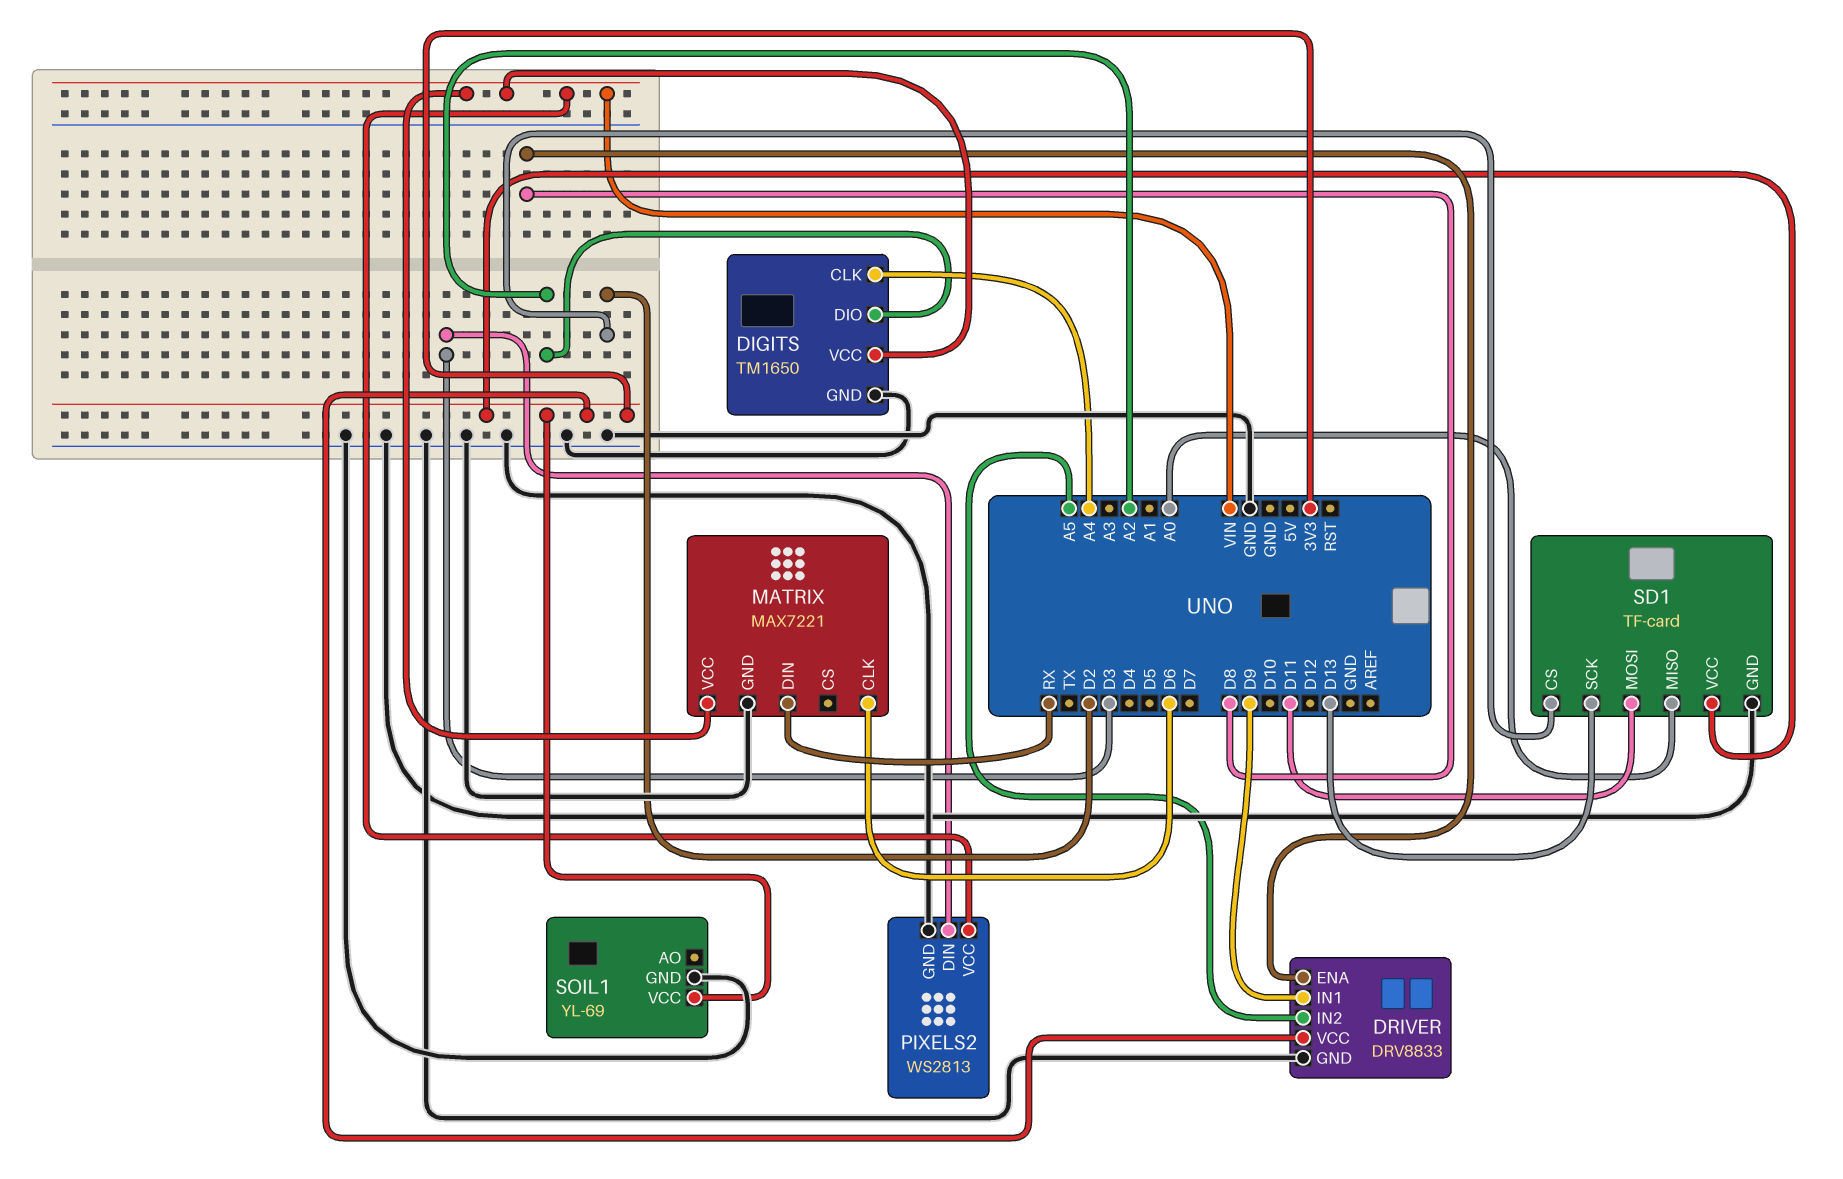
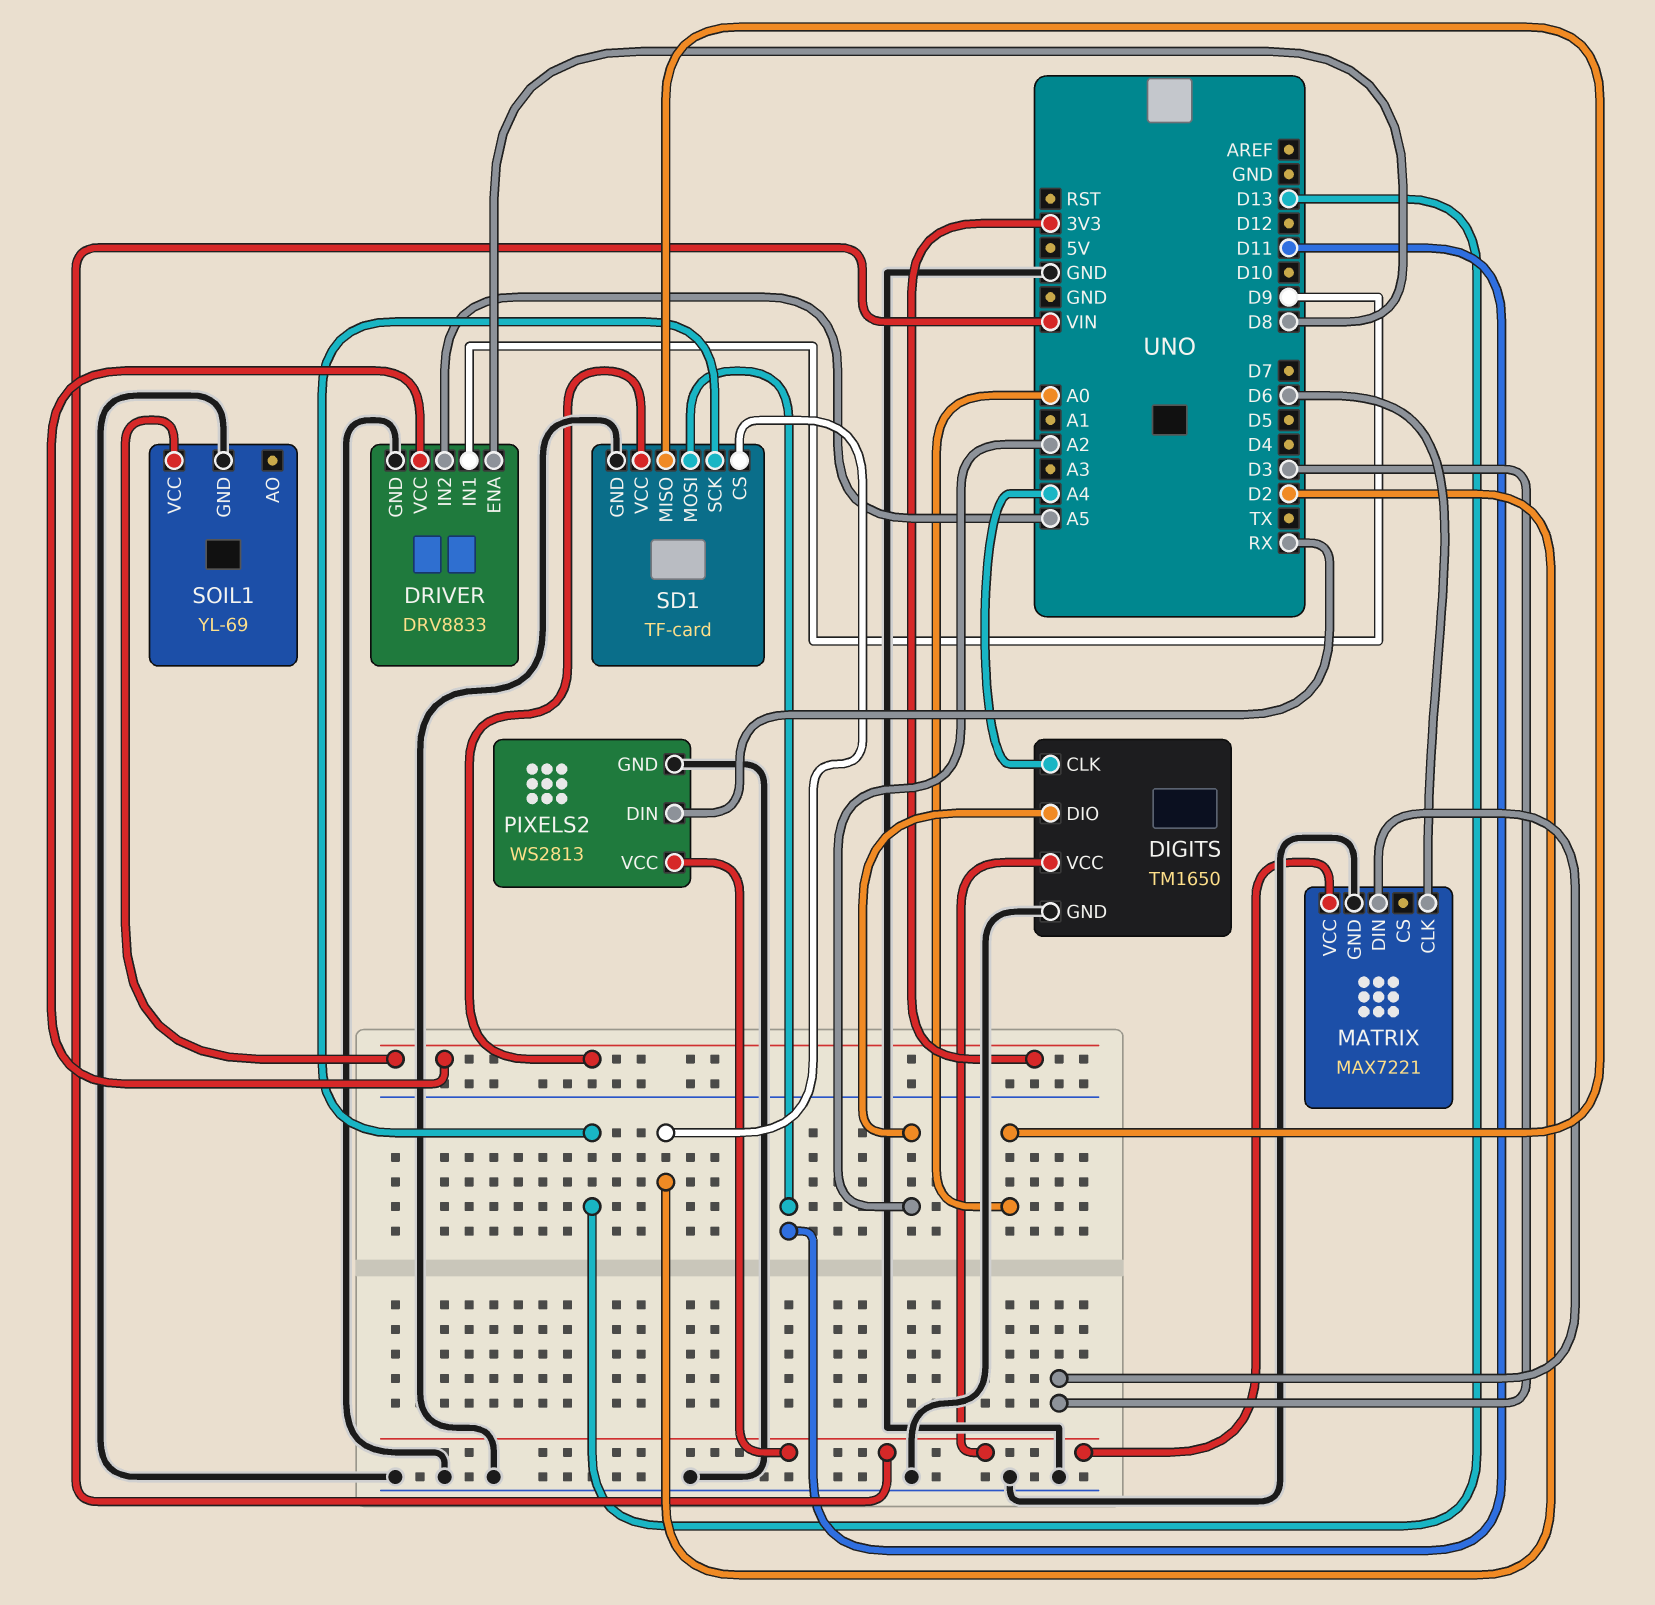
MATRIX pin DIN: RX -> D3
PIXELS2 pin DIN: D3 -> RX

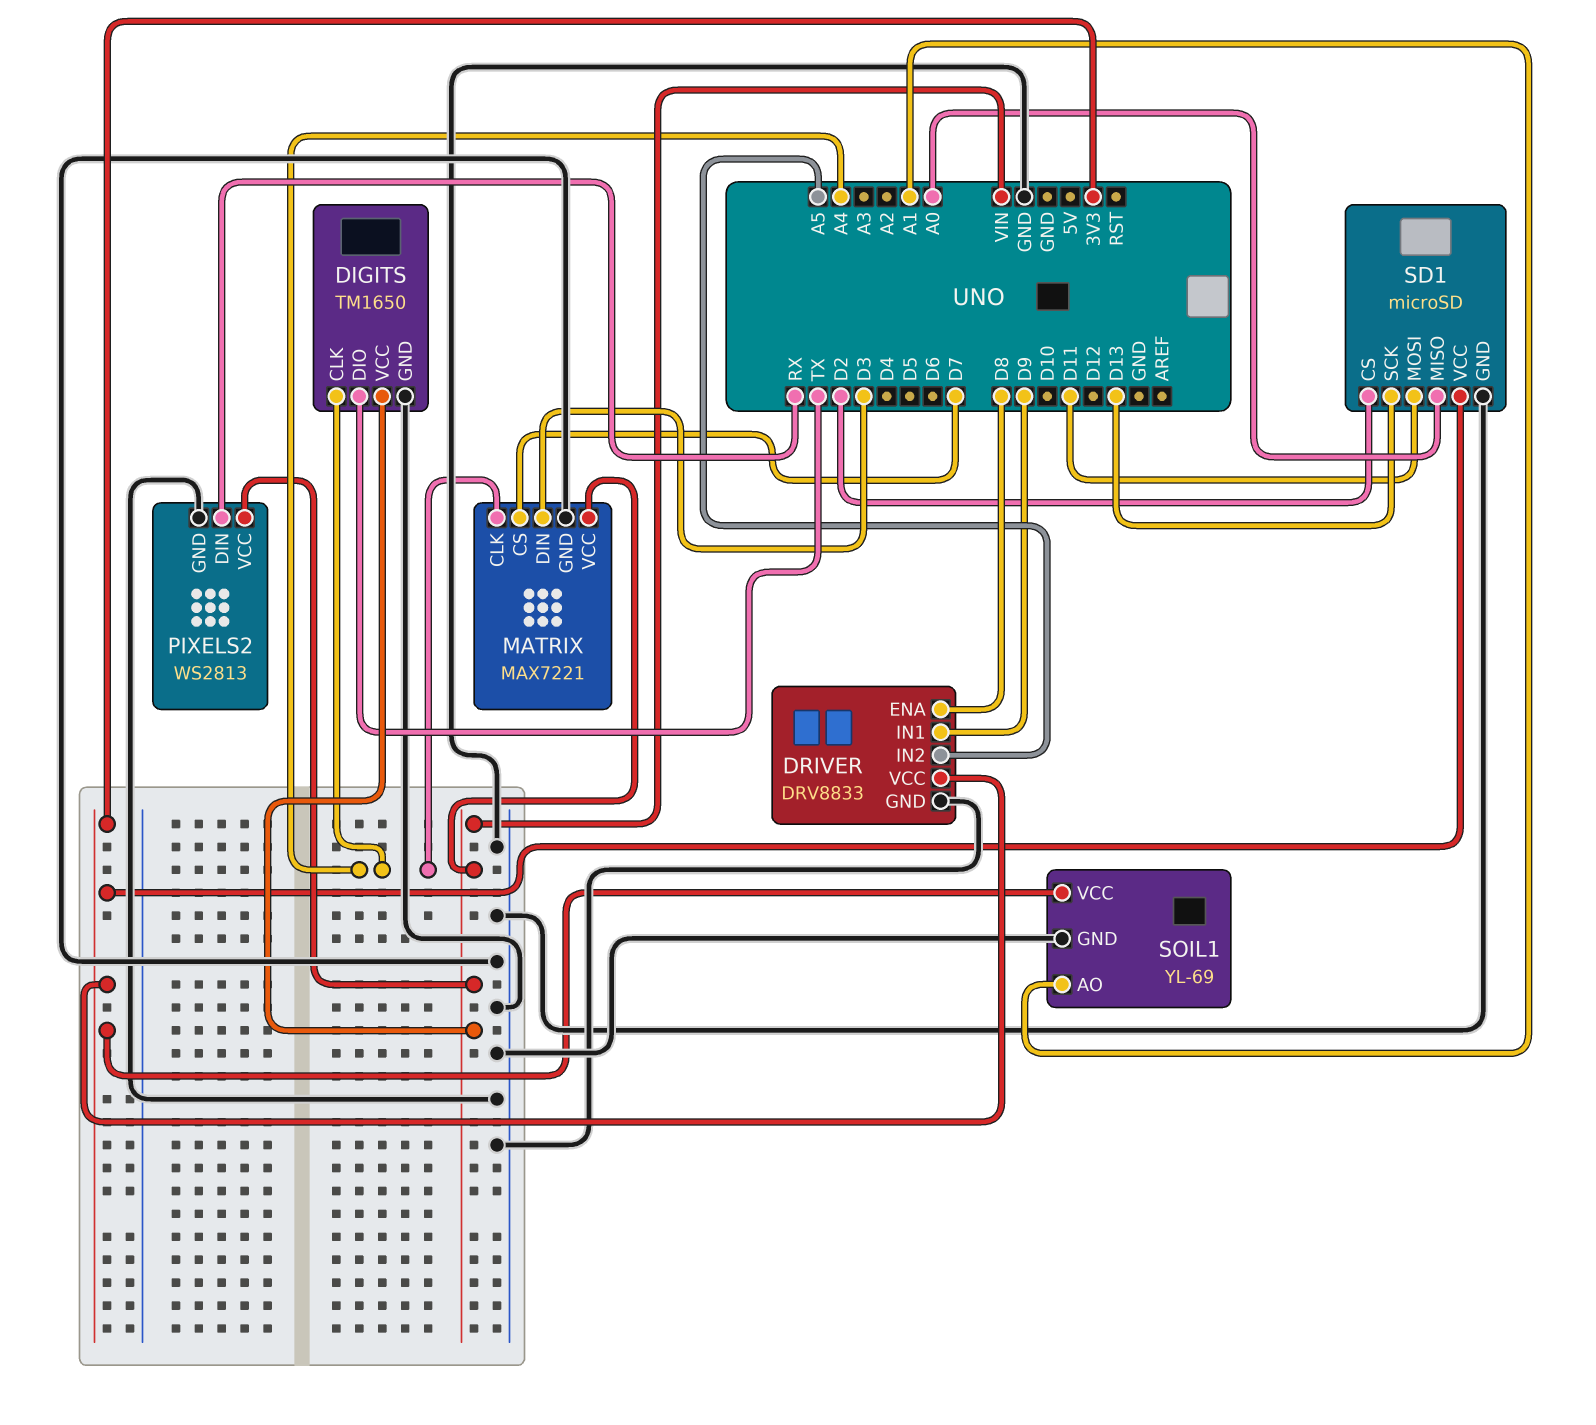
DIGITS pin DIO: A2 -> TX
MATRIX pin CLK: D6 -> A4
MATRIX pin CS: none -> D7
SD1: TF-card -> microSD
SOIL1 pin AO: none -> A1

